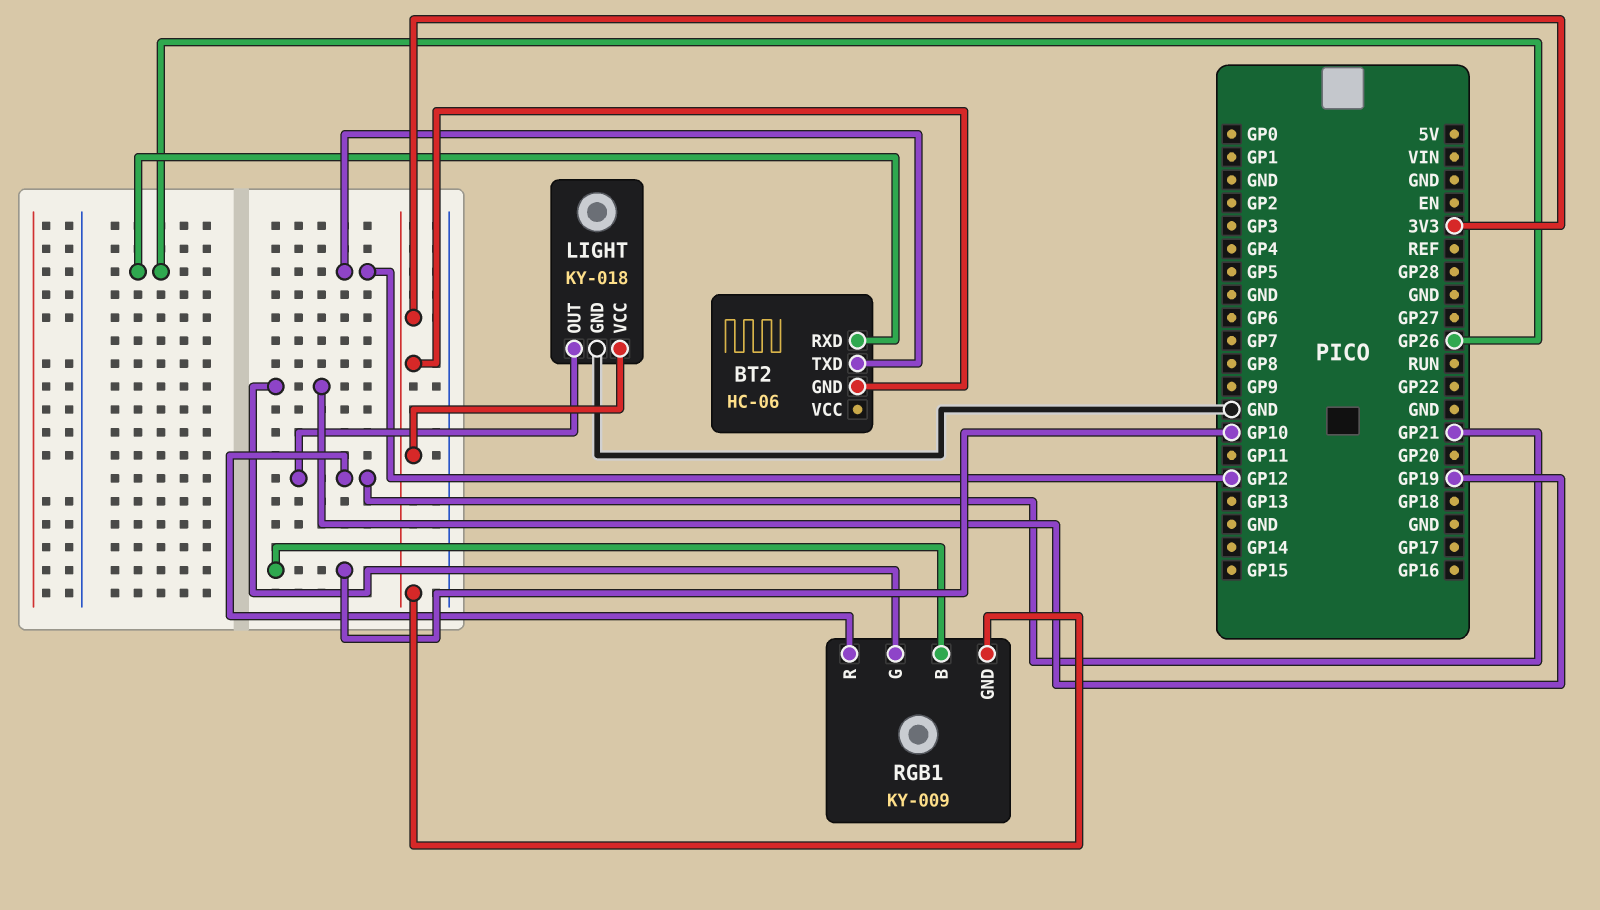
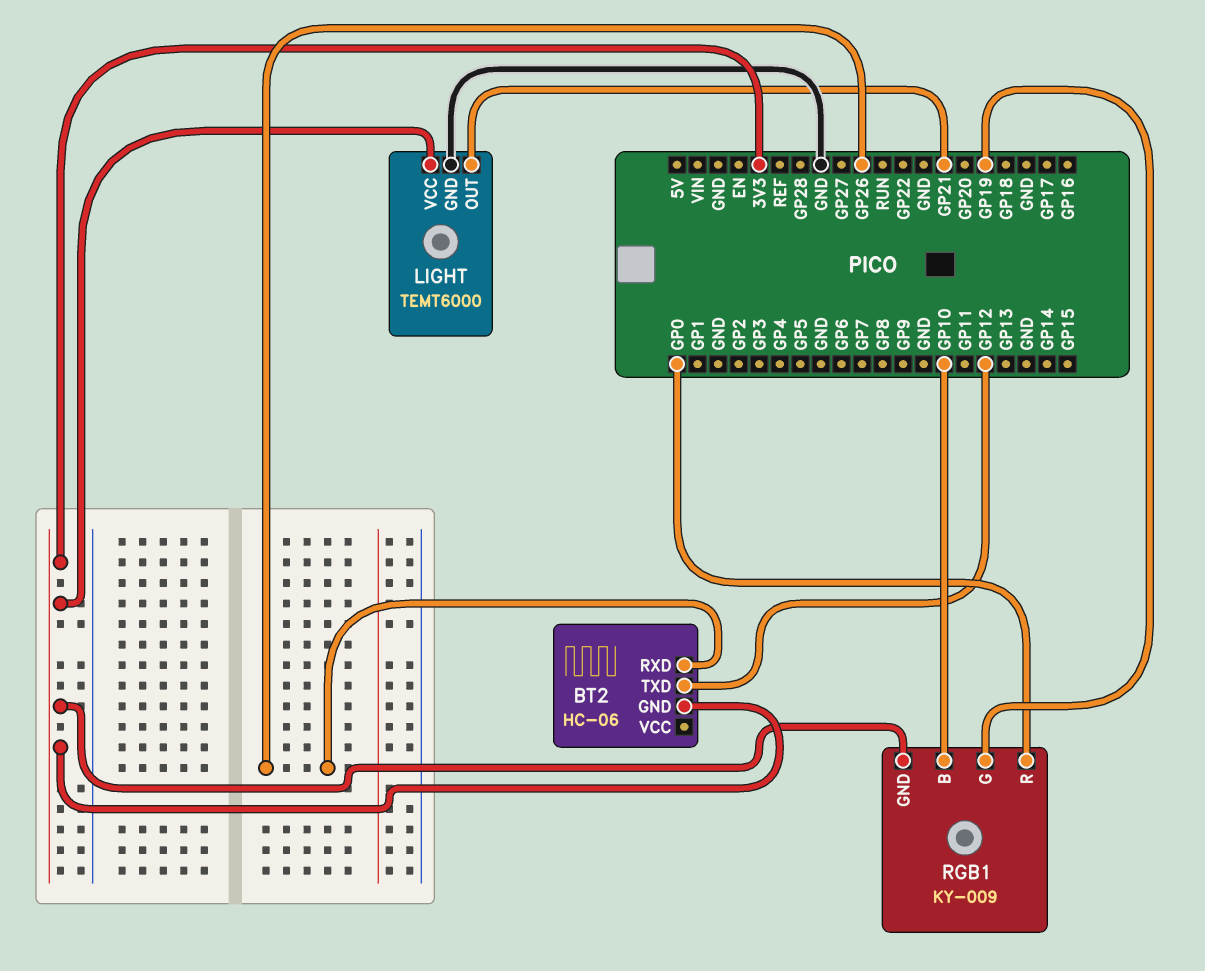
LIGHT: KY-018 -> TEMT6000
RGB1 pin R: GP21 -> GP0

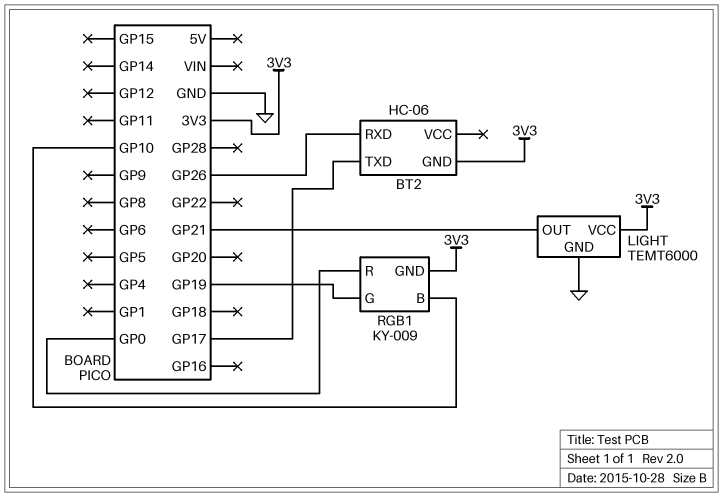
BT2 pin TXD: GP12 -> GP17

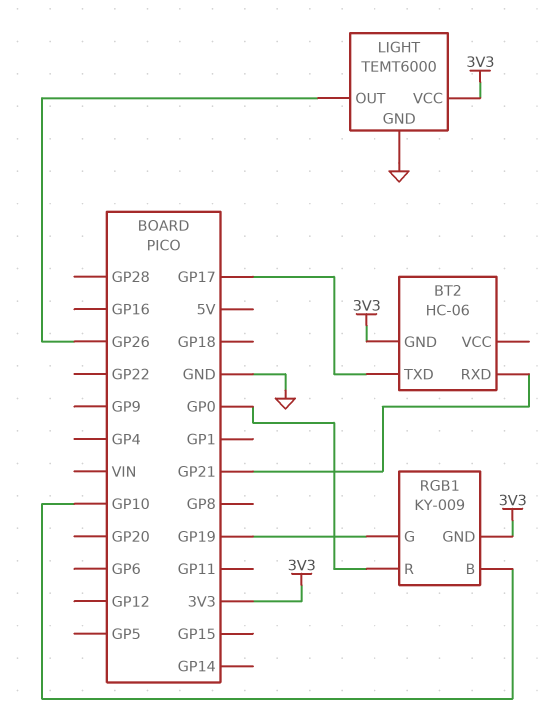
BT2 pin RXD: GP26 -> GP21
LIGHT pin OUT: GP21 -> GP26

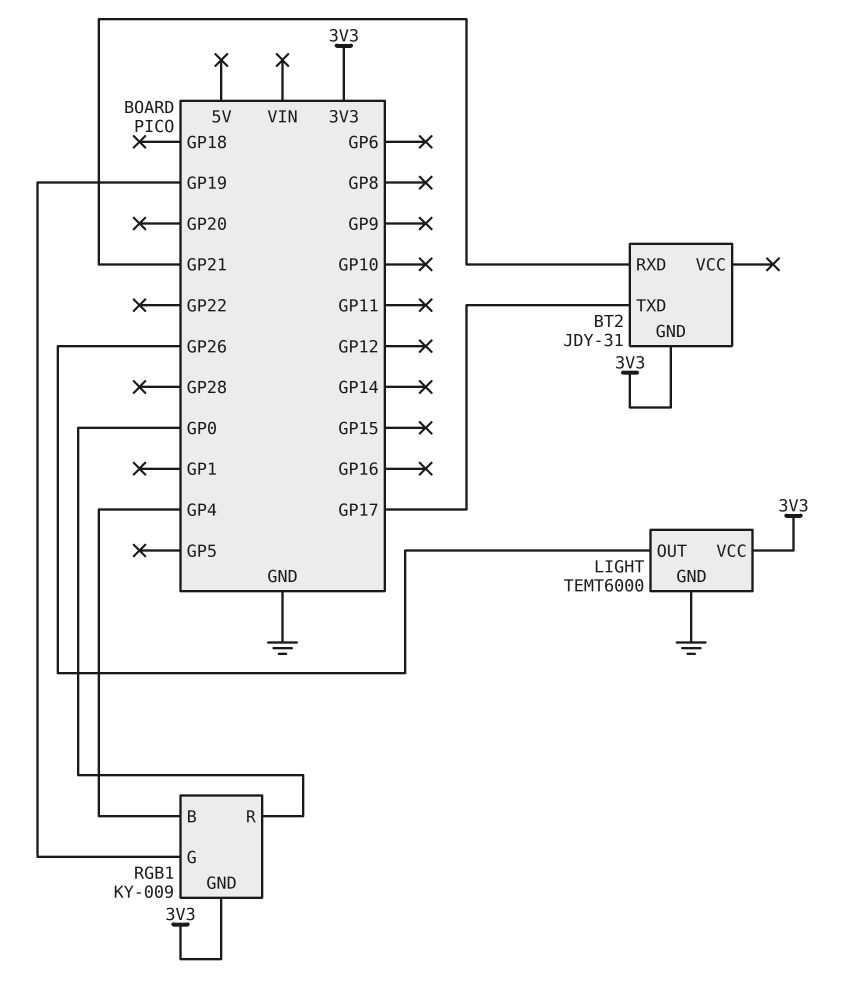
BT2: HC-06 -> JDY-31
RGB1 pin B: GP10 -> GP4

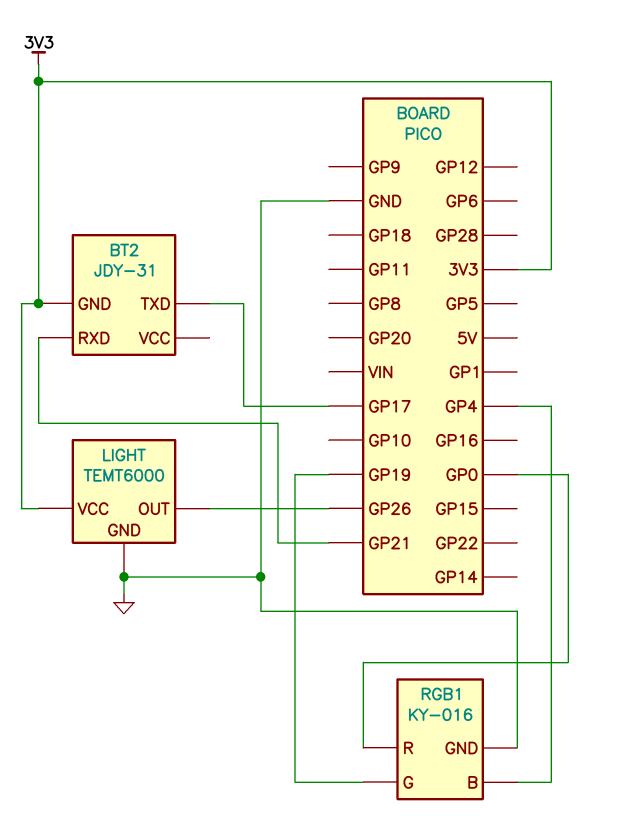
RGB1: KY-009 -> KY-016
RGB1 pin GND: 3V3 -> GND

